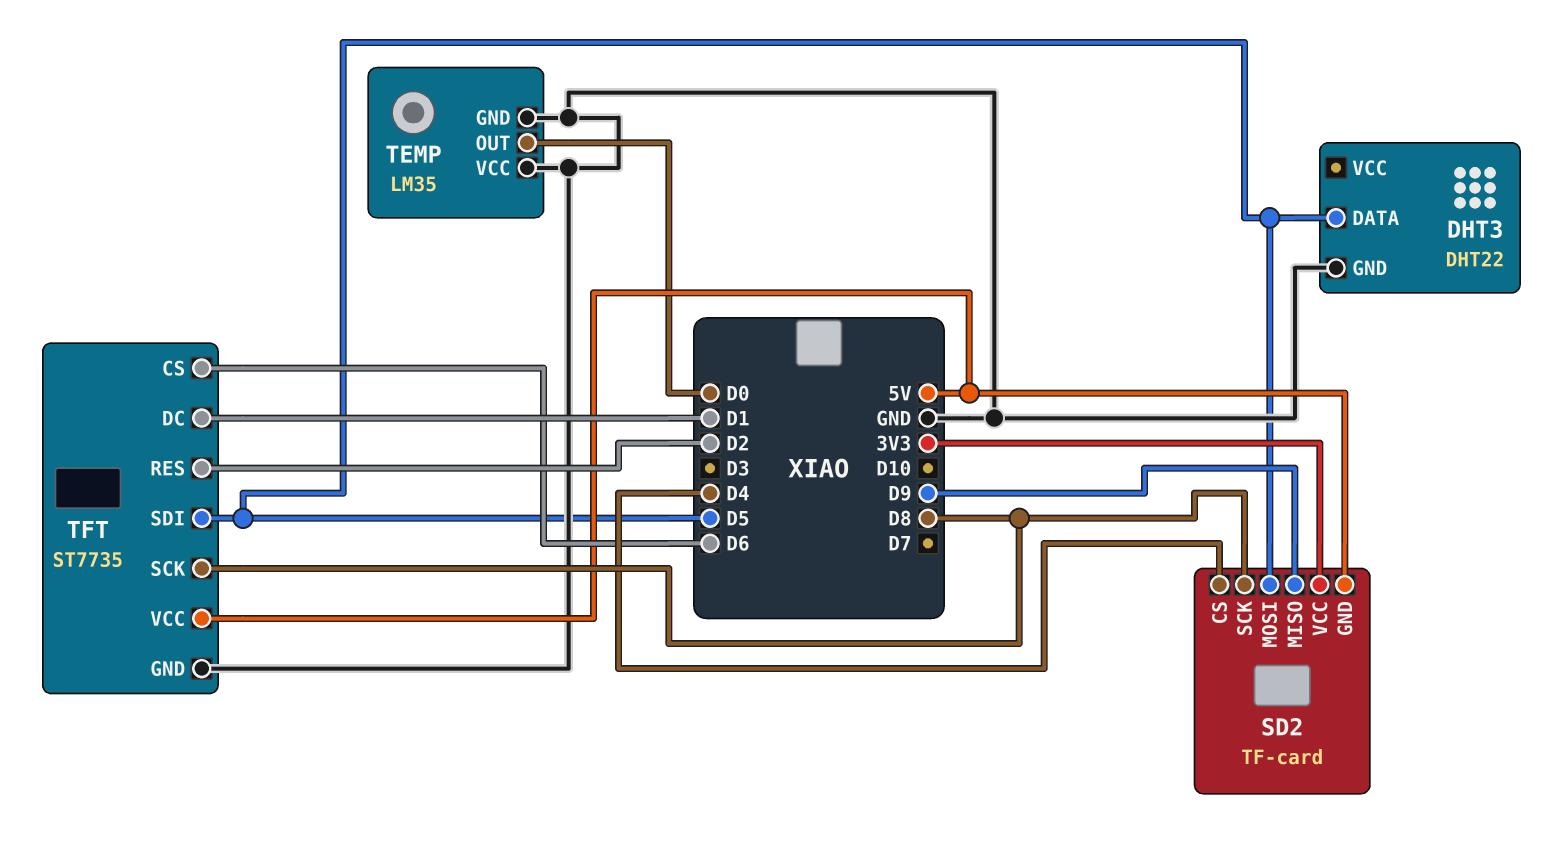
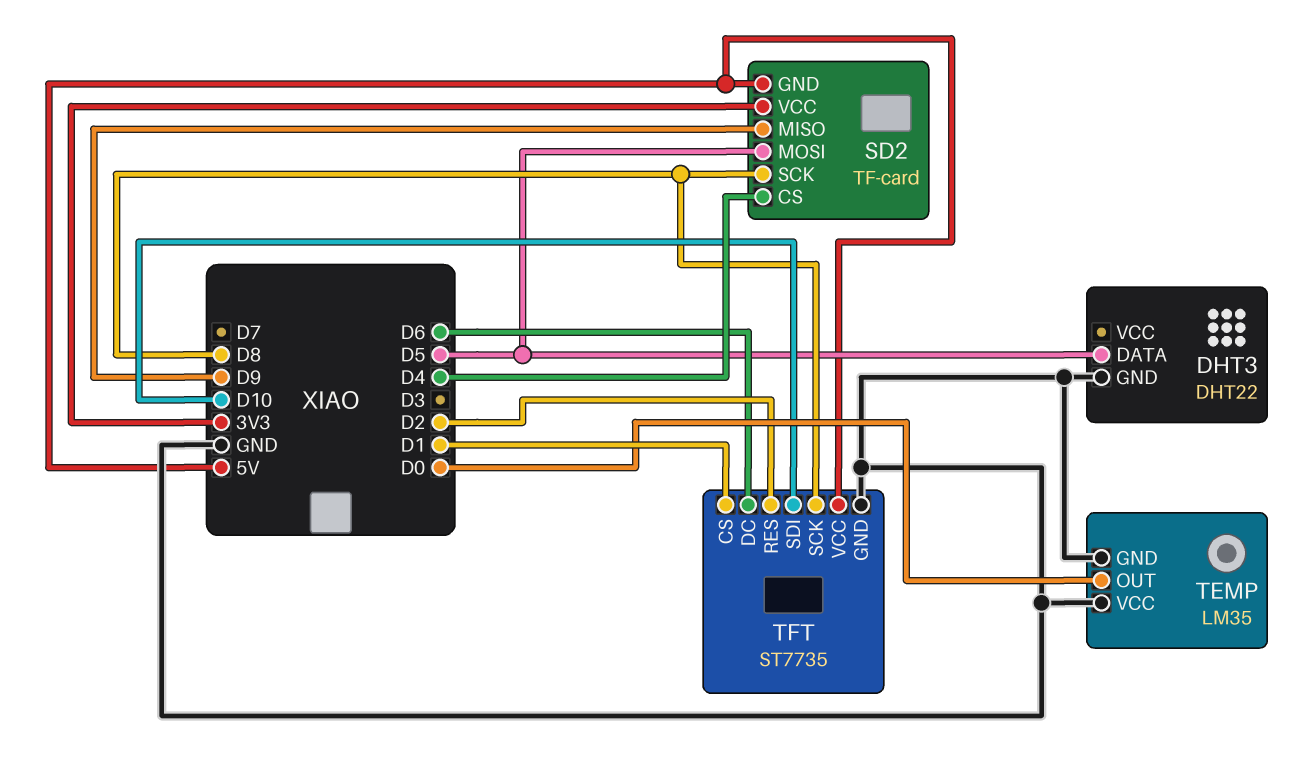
TFT pin CS: D6 -> D1
TFT pin DC: D1 -> D6
TFT pin SDI: D5 -> D10

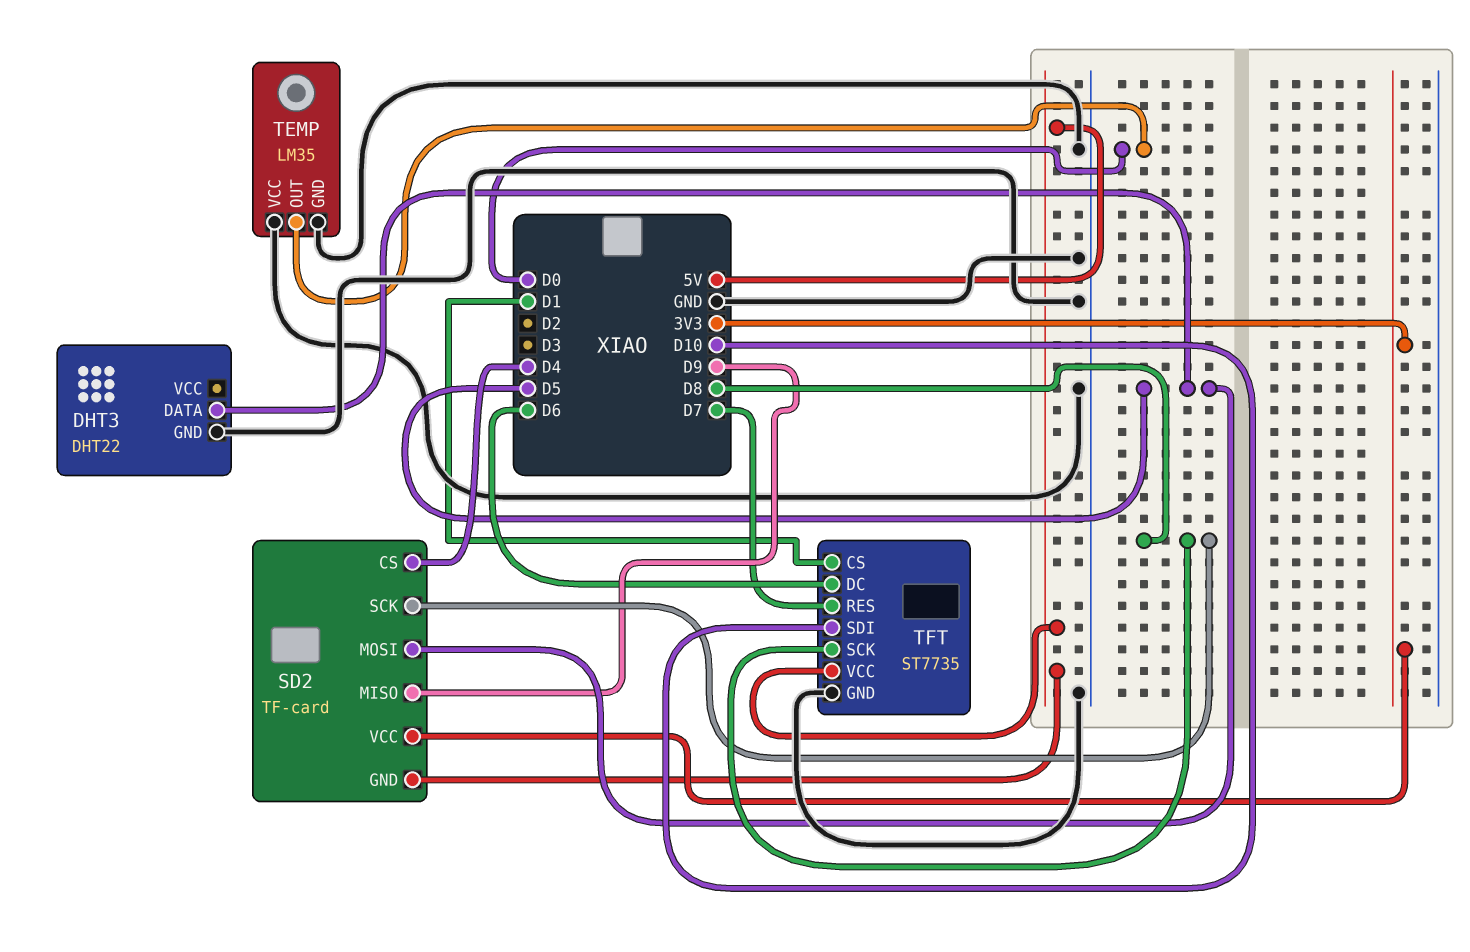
TFT pin RES: D2 -> D7

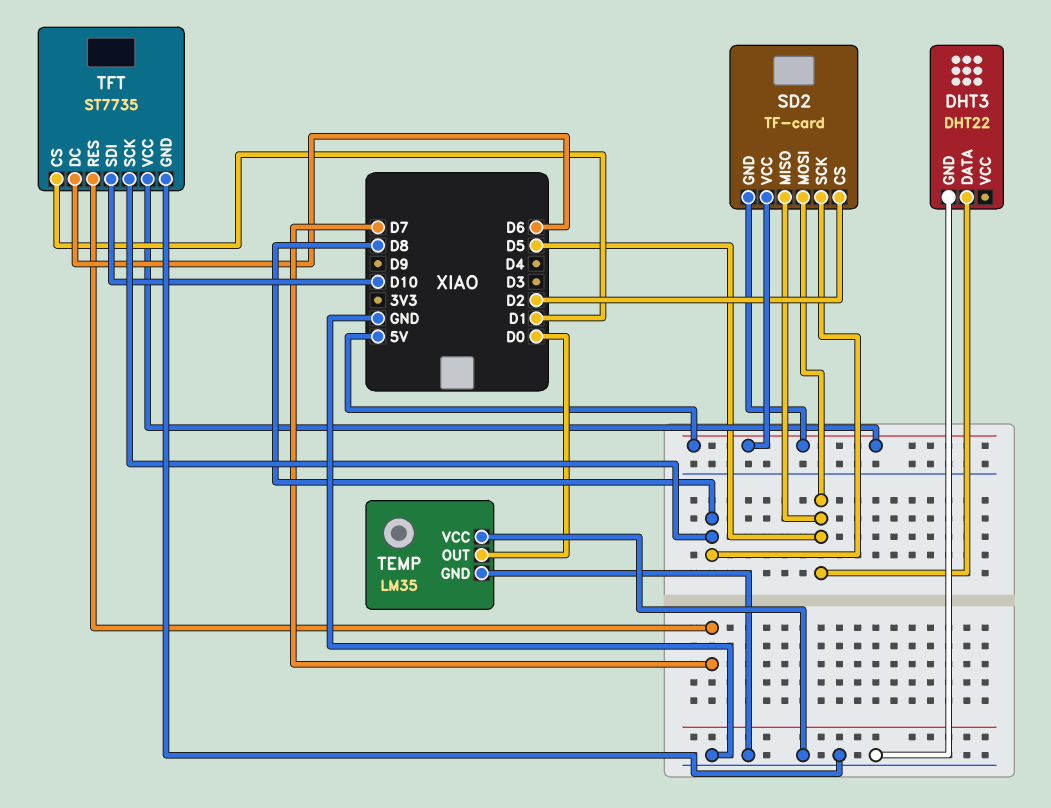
SD2 pin CS: D4 -> D2
SD2 pin MISO: D9 -> D5
SD2 pin VCC: 3V3 -> 5V

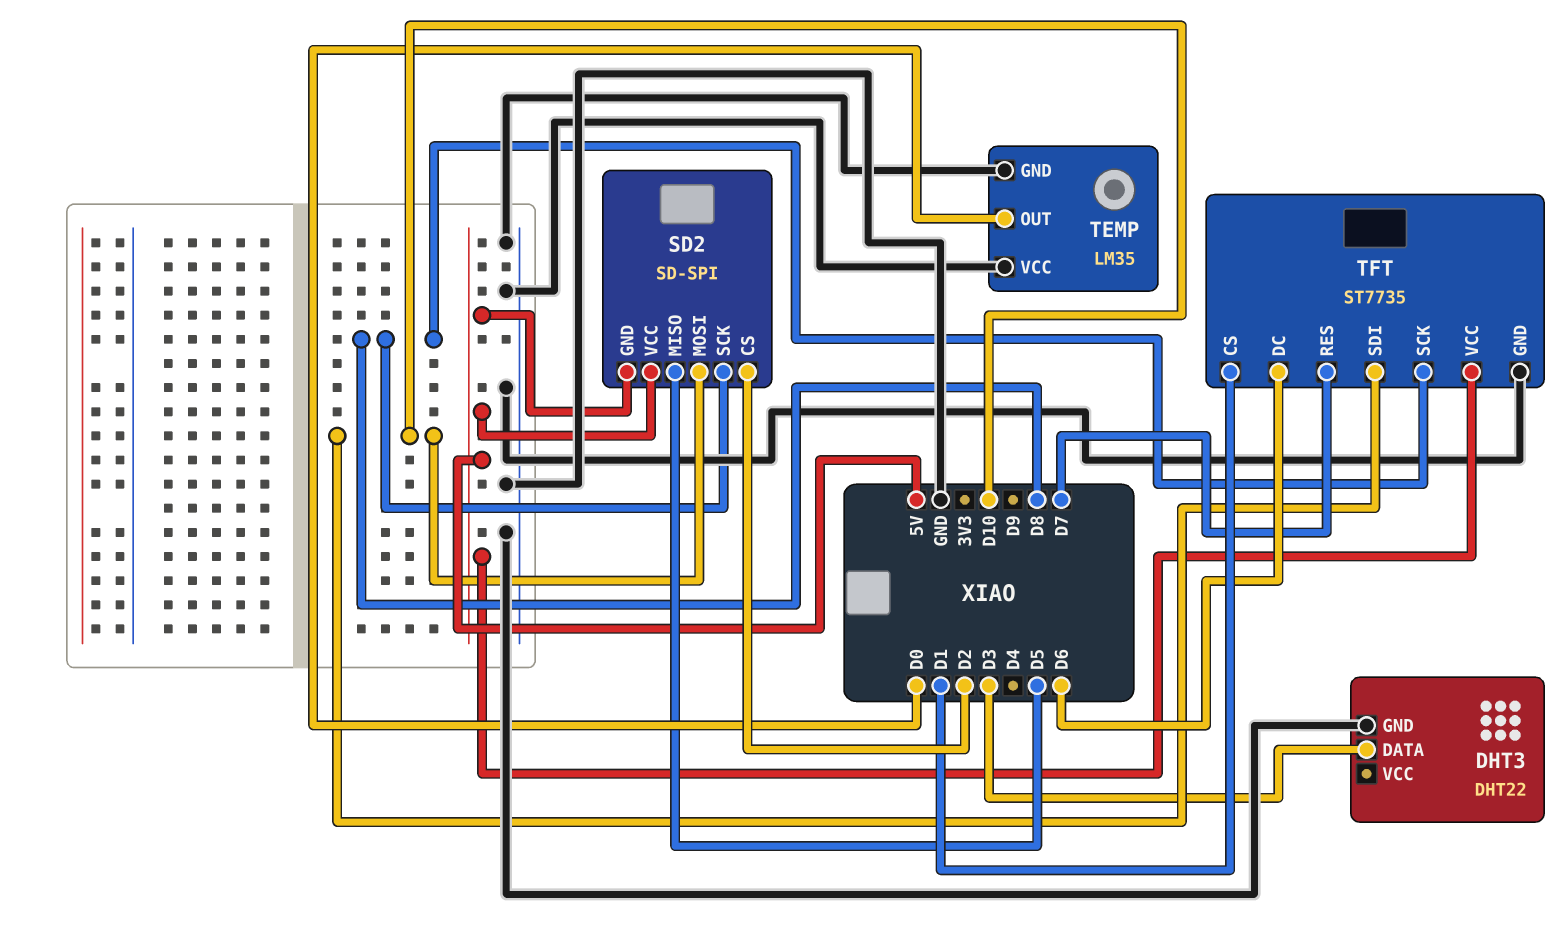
DHT3 pin DATA: D5 -> D3
SD2: TF-card -> SD-SPI
SD2 pin MOSI: D5 -> D10

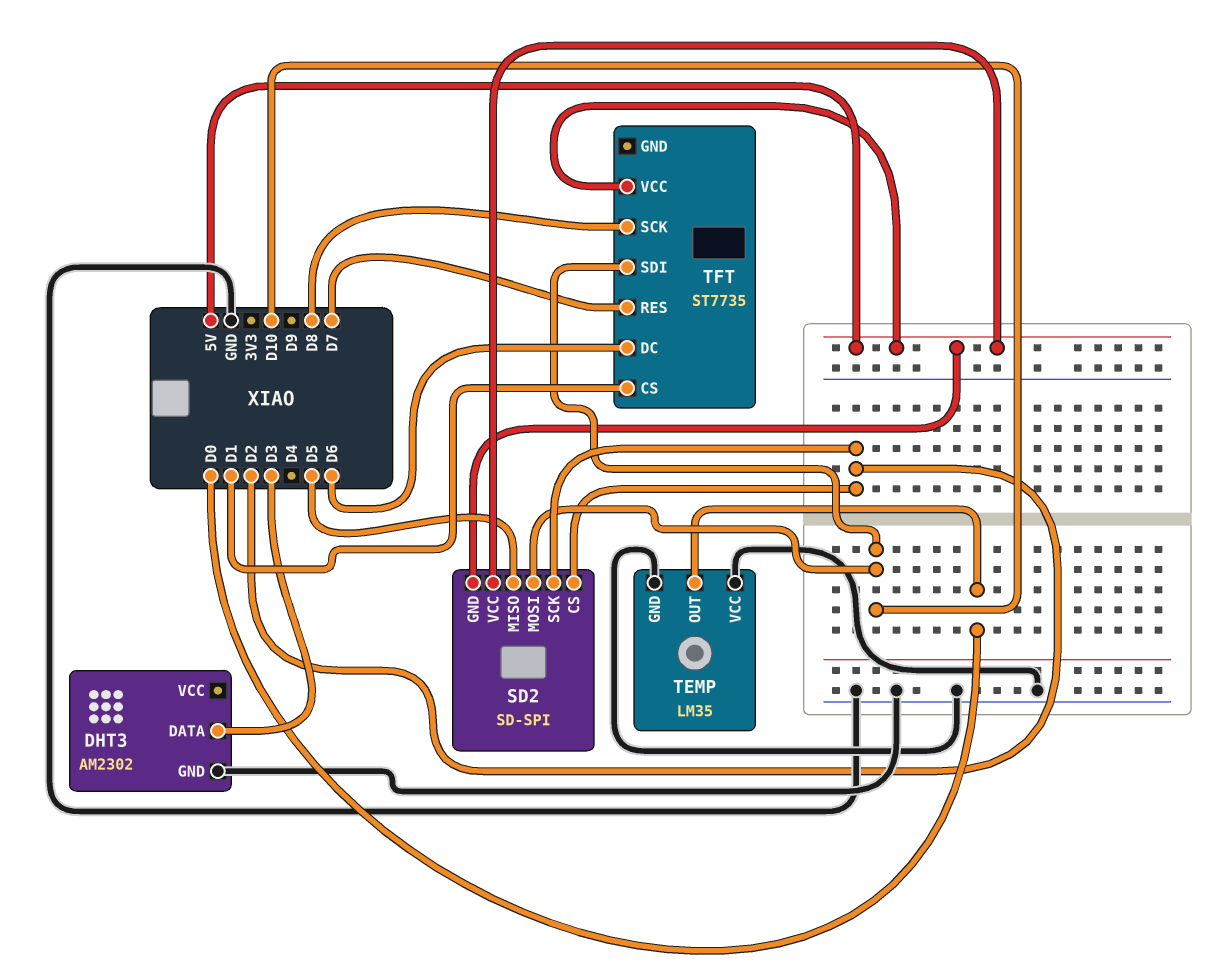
DHT3: DHT22 -> AM2302
SD2 pin SCK: D8 -> D2
TFT pin GND: GND -> none

